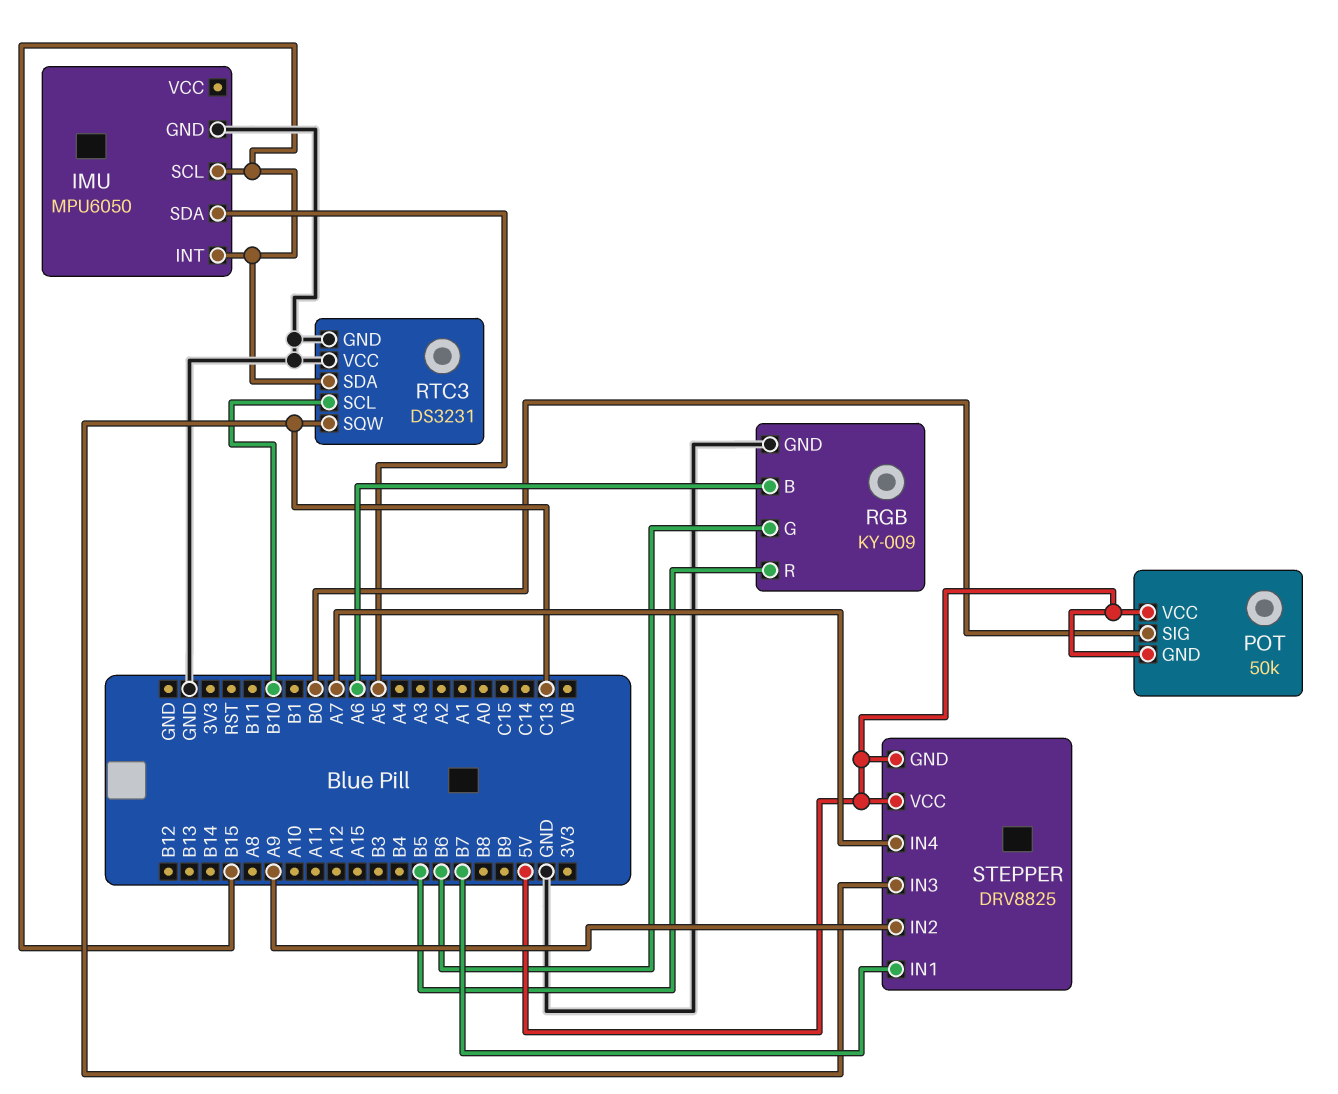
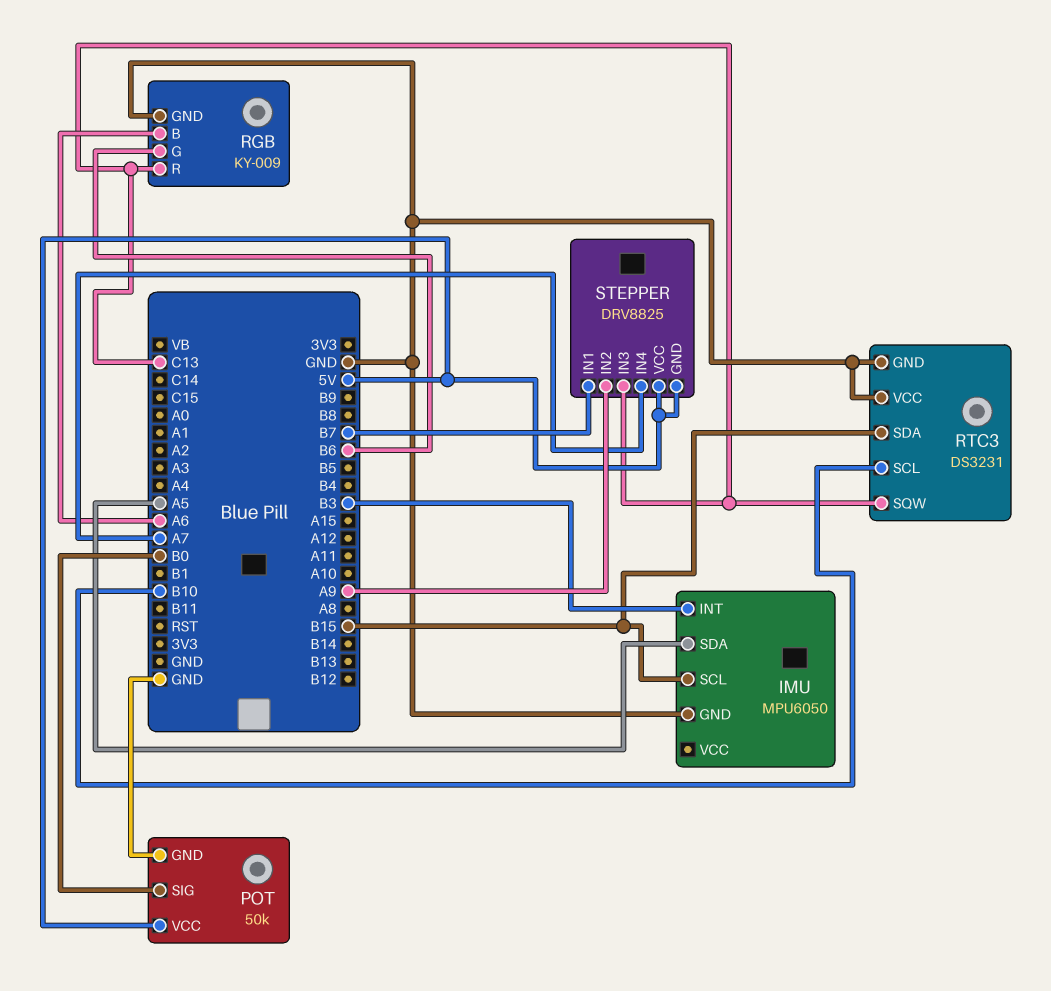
IMU pin INT: B15 -> B3
POT pin GND: 5V -> GND
RGB pin R: B5 -> C13

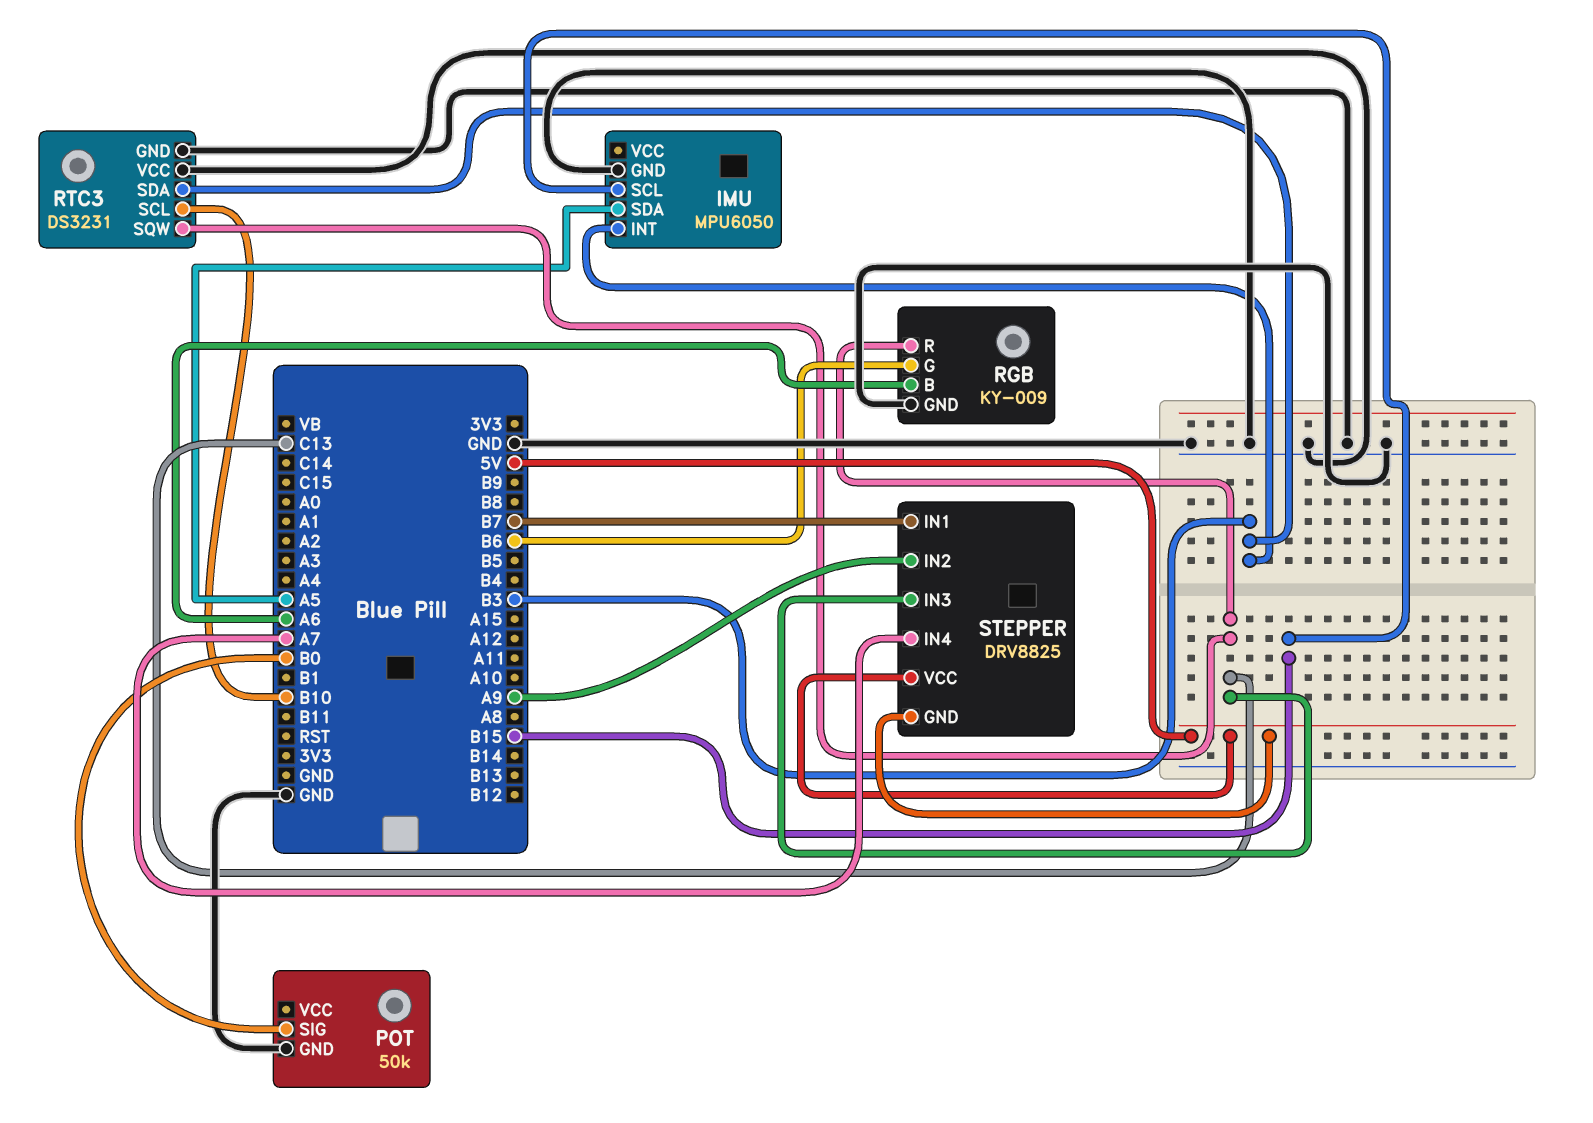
POT pin VCC: 5V -> none
RTC3 pin SDA: B15 -> B3

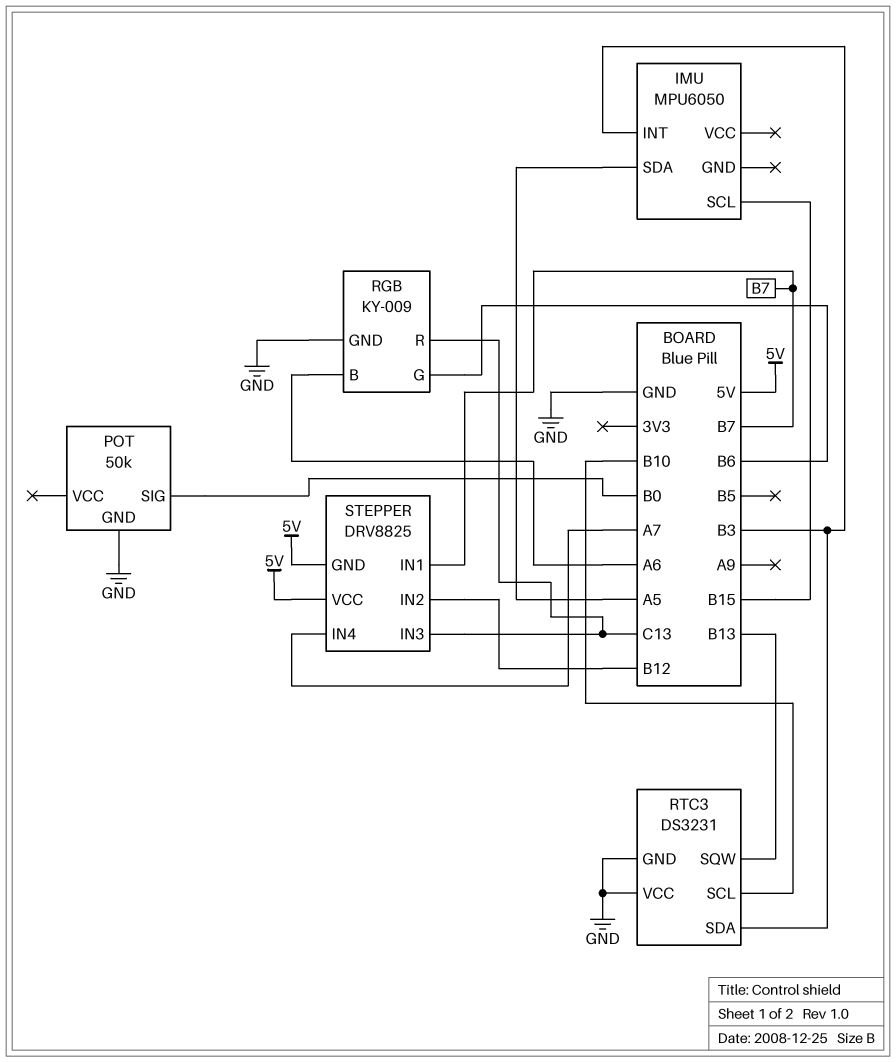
IMU pin GND: GND -> none
RTC3 pin SQW: C13 -> B13
STEPPER pin IN2: A9 -> B12

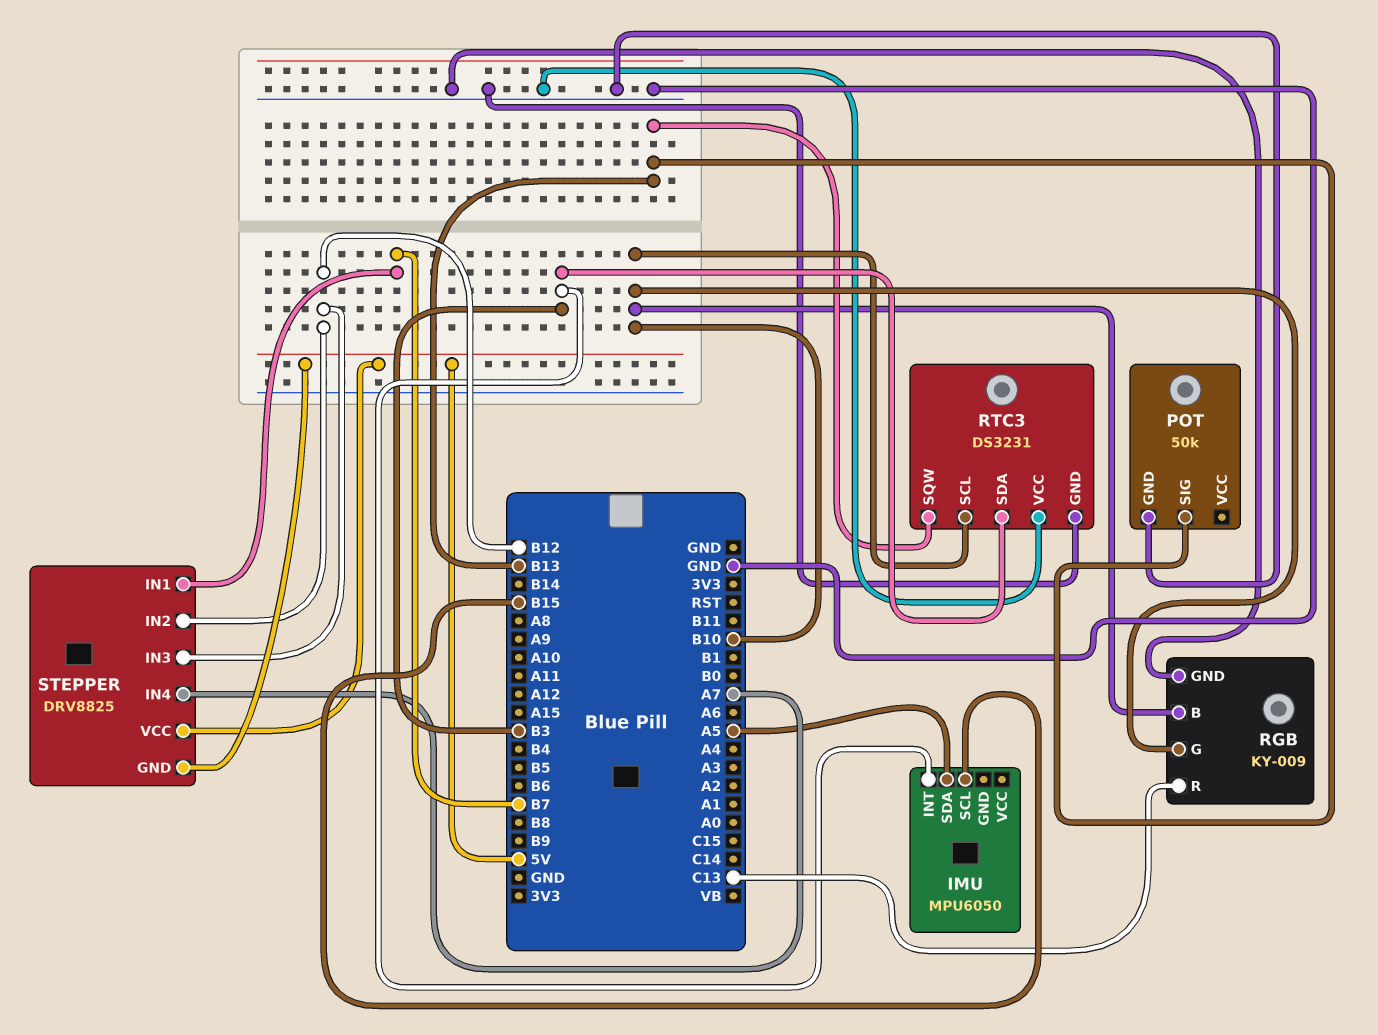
POT pin SIG: B0 -> B13
RGB pin B: A6 -> B10
RGB pin G: B6 -> B10
STEPPER pin IN3: C13 -> B12

